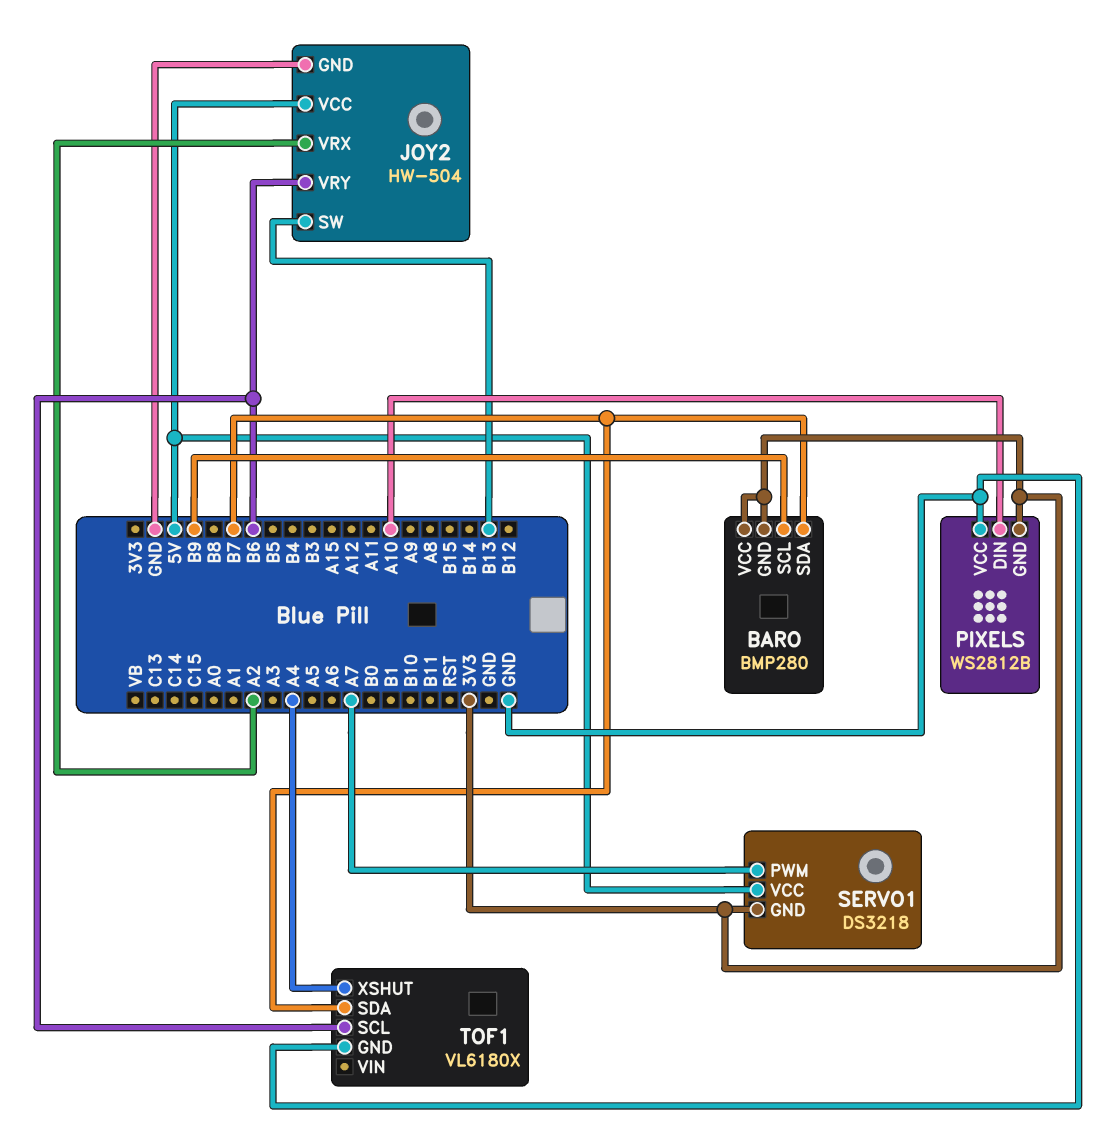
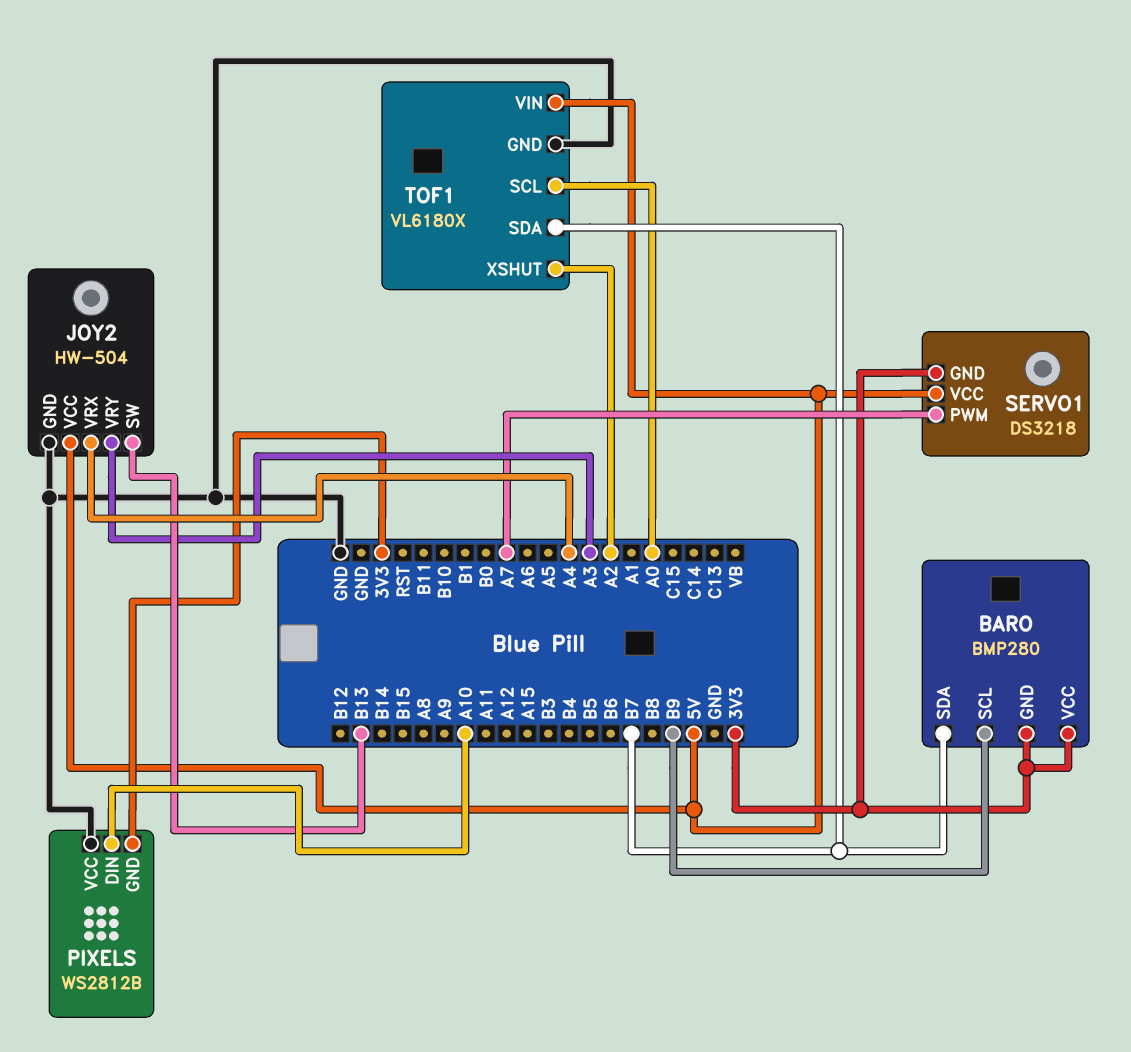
JOY2 pin VRX: A2 -> A4
JOY2 pin VRY: B6 -> A3
TOF1 pin SCL: B6 -> A0
TOF1 pin VIN: none -> 5V
TOF1 pin XSHUT: A4 -> A2

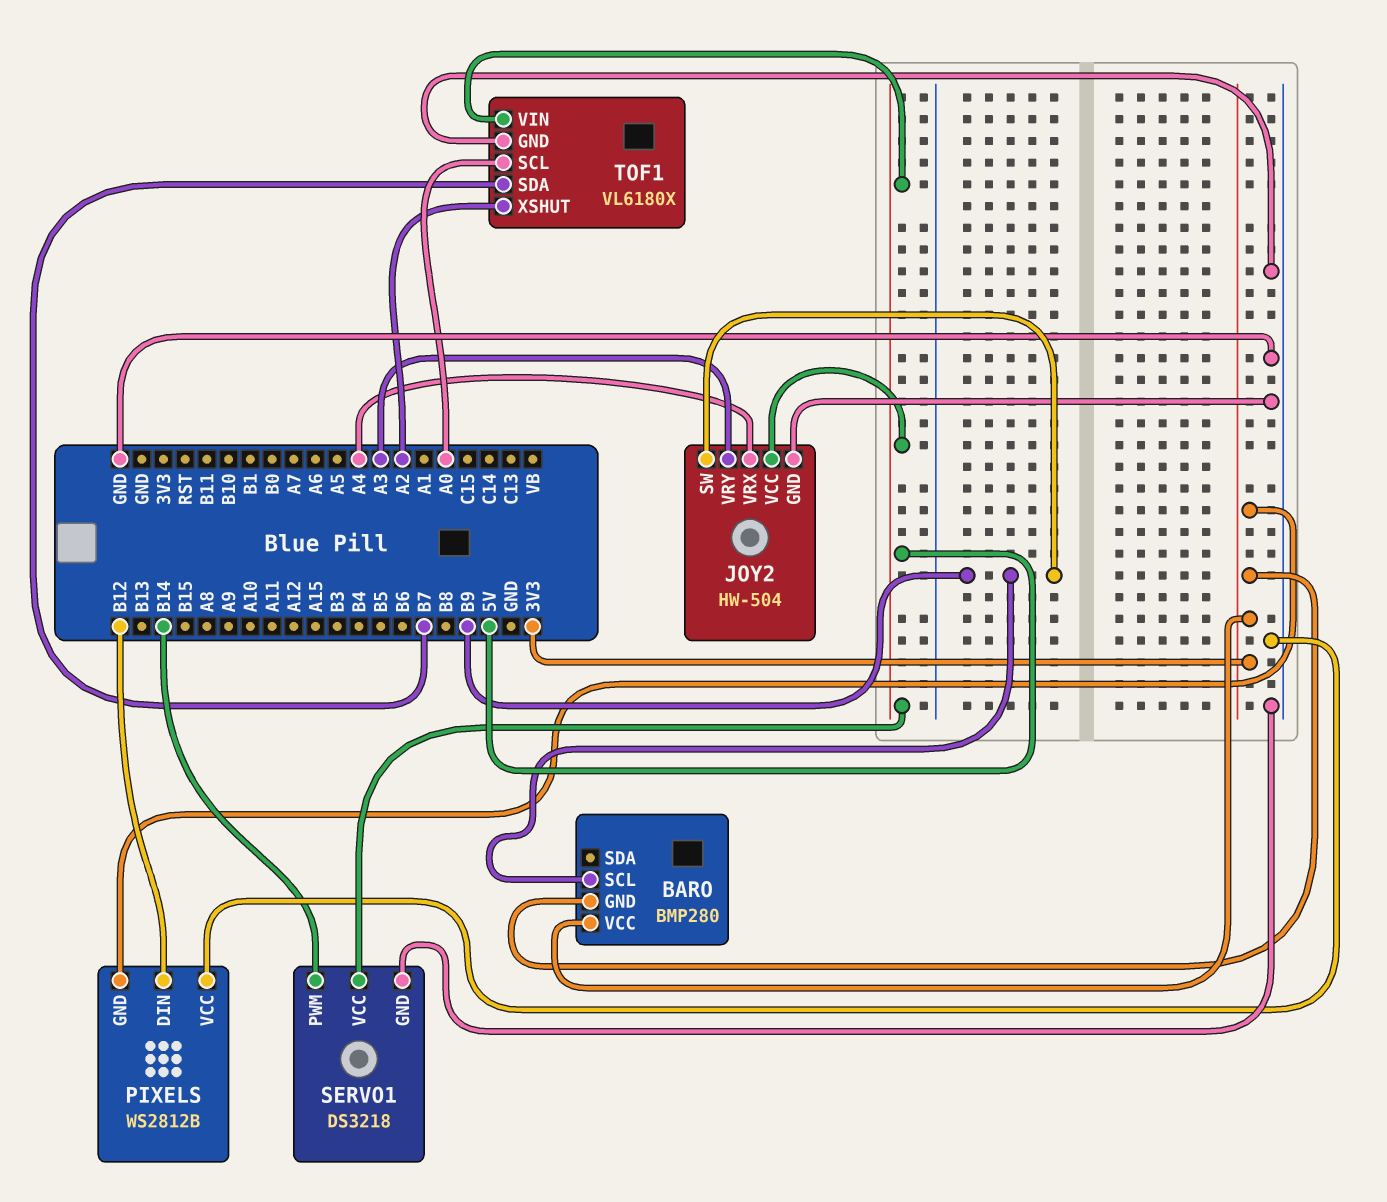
BARO pin SDA: B7 -> none
JOY2 pin SW: B13 -> B9
PIXELS pin DIN: A10 -> B12
SERVO1 pin GND: 3V3 -> GND
SERVO1 pin PWM: A7 -> B14

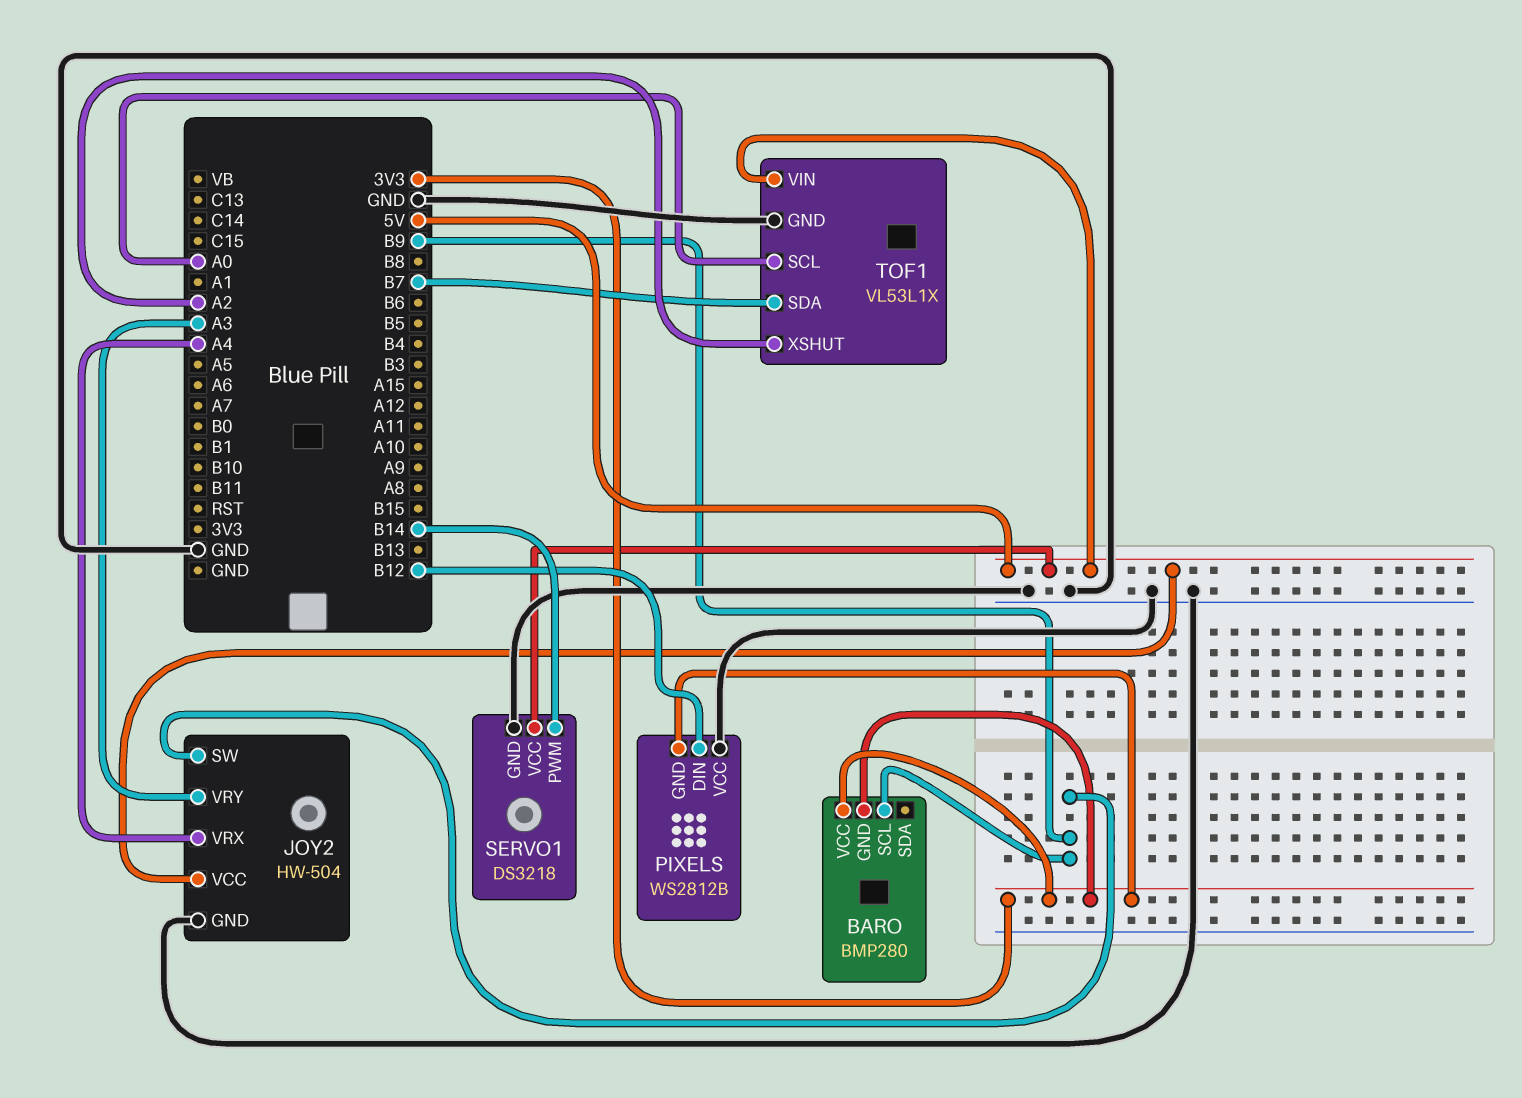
TOF1: VL6180X -> VL53L1X

